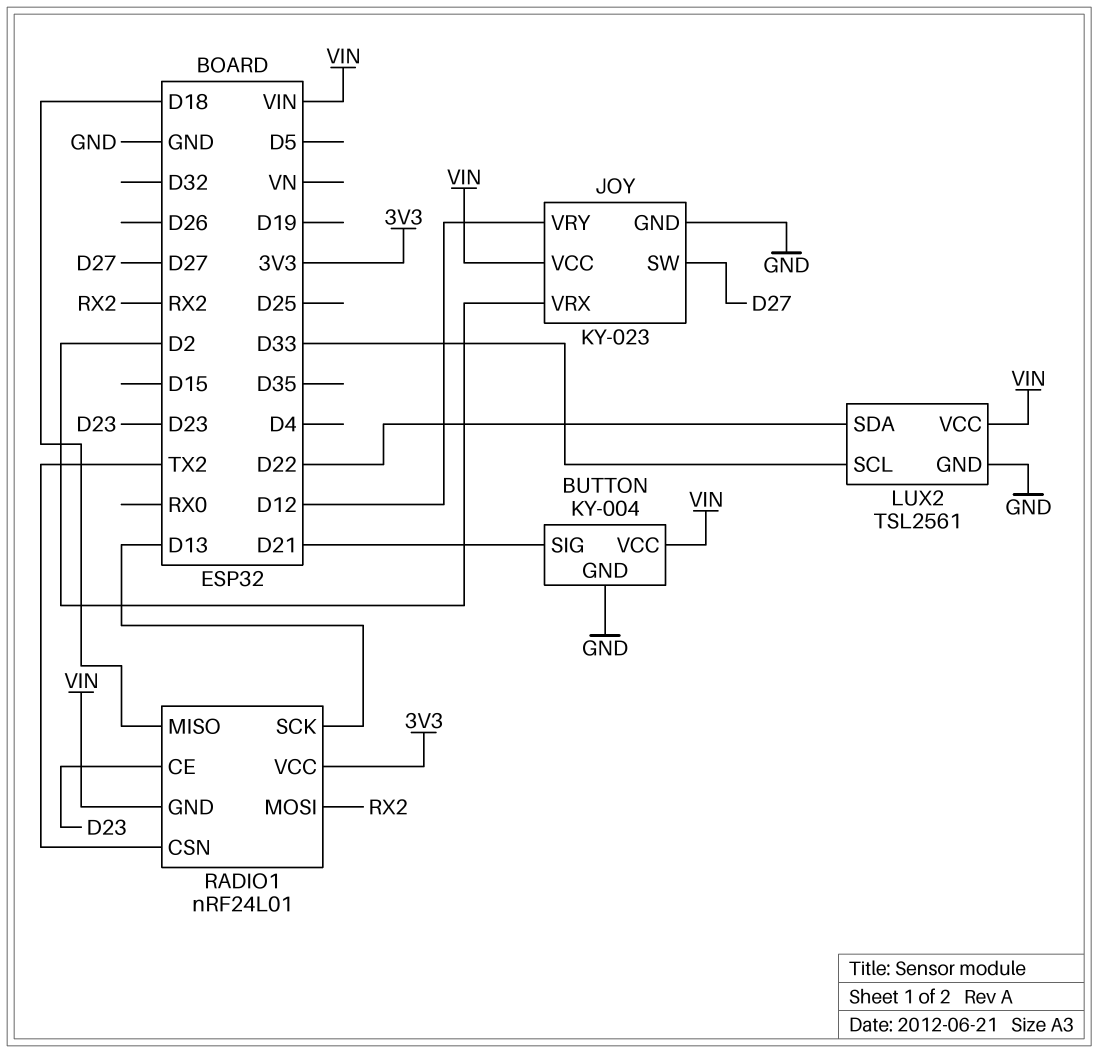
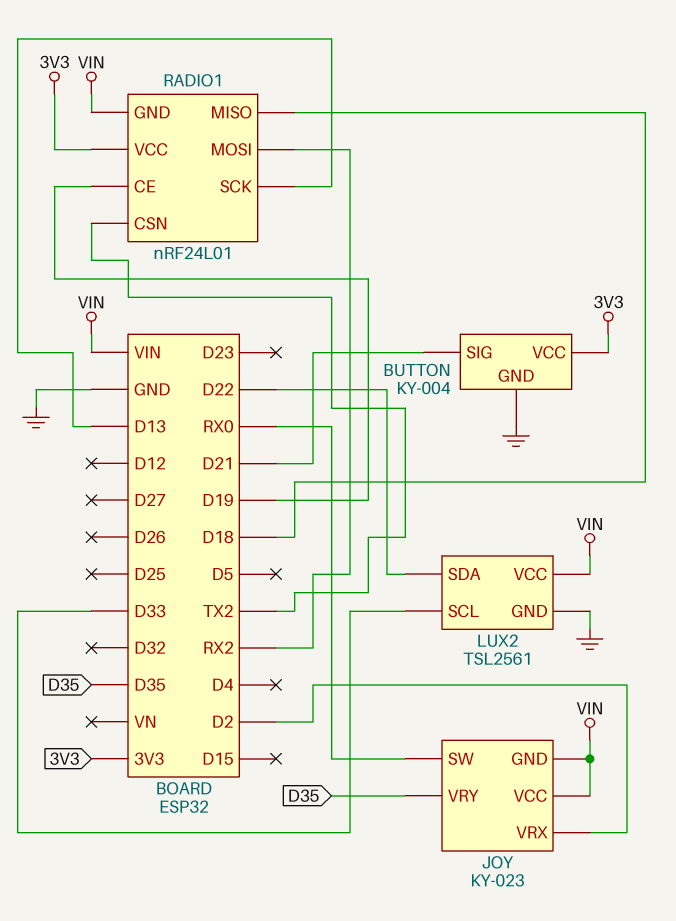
BUTTON pin VCC: VIN -> 3V3
JOY pin GND: GND -> VIN
JOY pin SW: D27 -> RX0
JOY pin VRY: D12 -> D35
RADIO1 pin CE: D23 -> D19

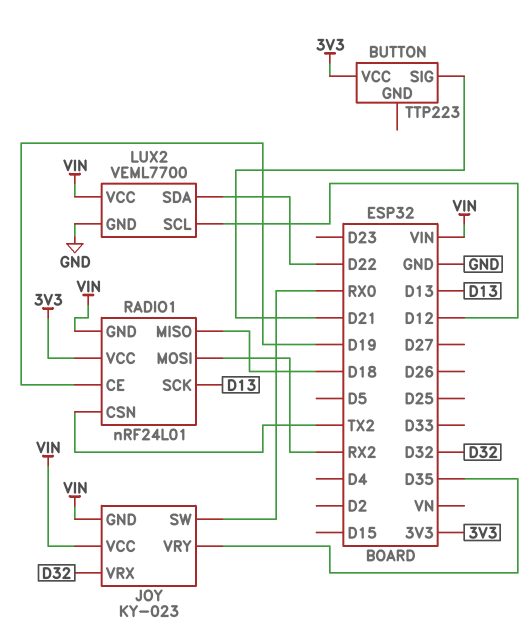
BUTTON: KY-004 -> TTP223
BUTTON pin GND: GND -> none
JOY pin VRX: D2 -> D32
LUX2: TSL2561 -> VEML7700
LUX2 pin SCL: D33 -> D12

